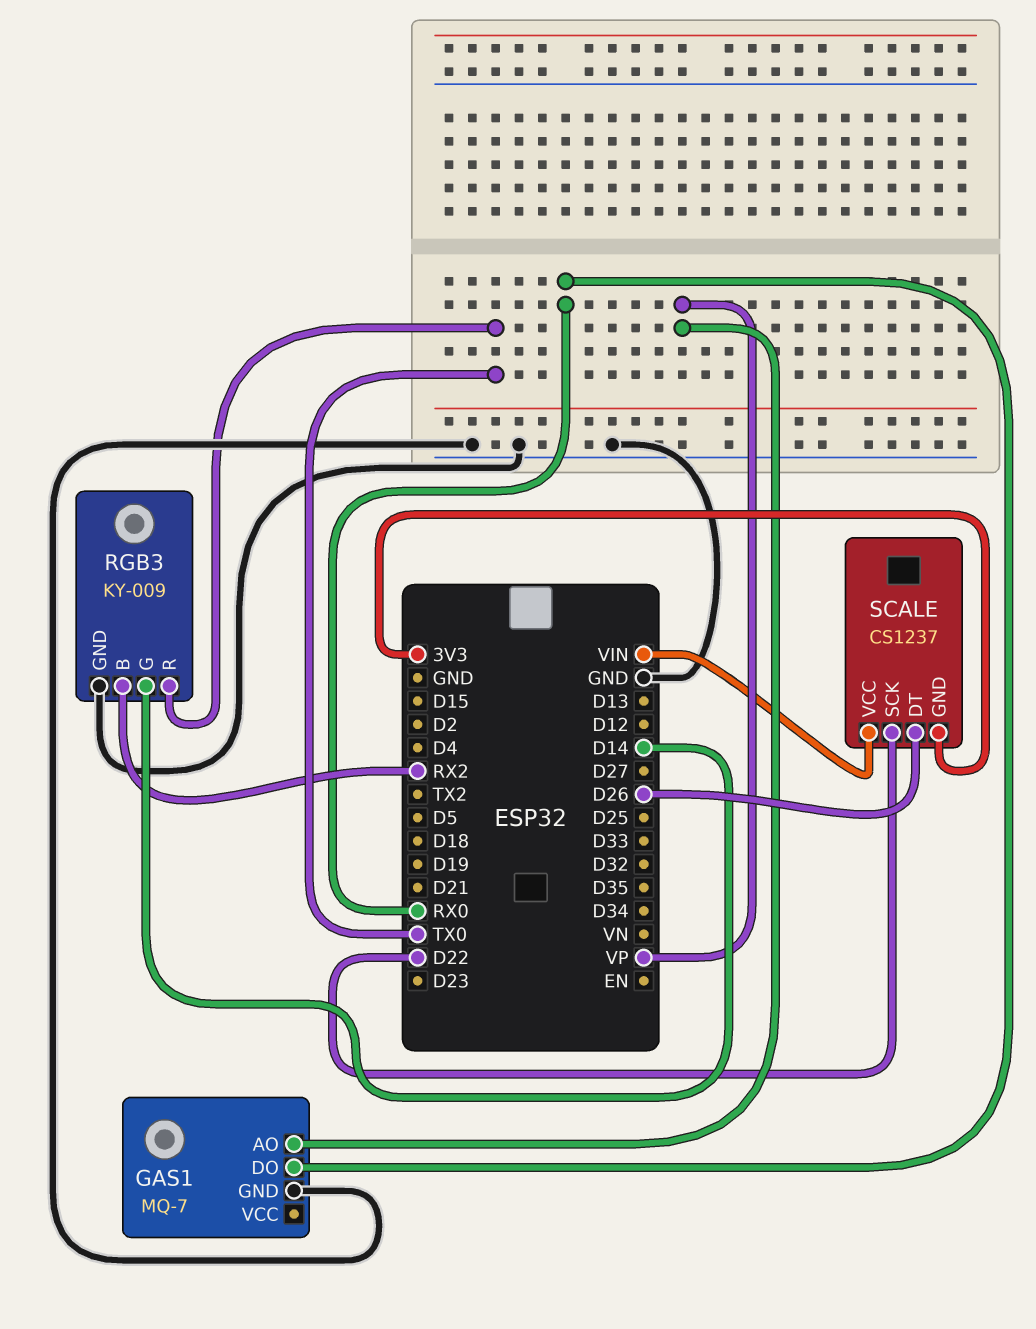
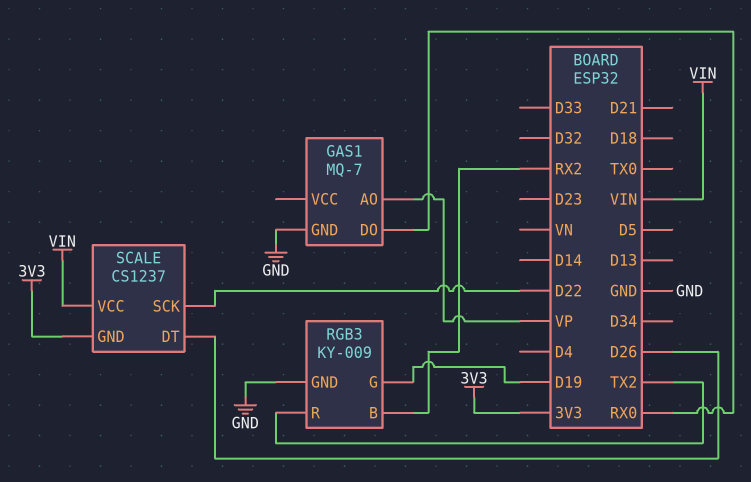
RGB3 pin G: D14 -> D19
RGB3 pin R: TX0 -> TX2

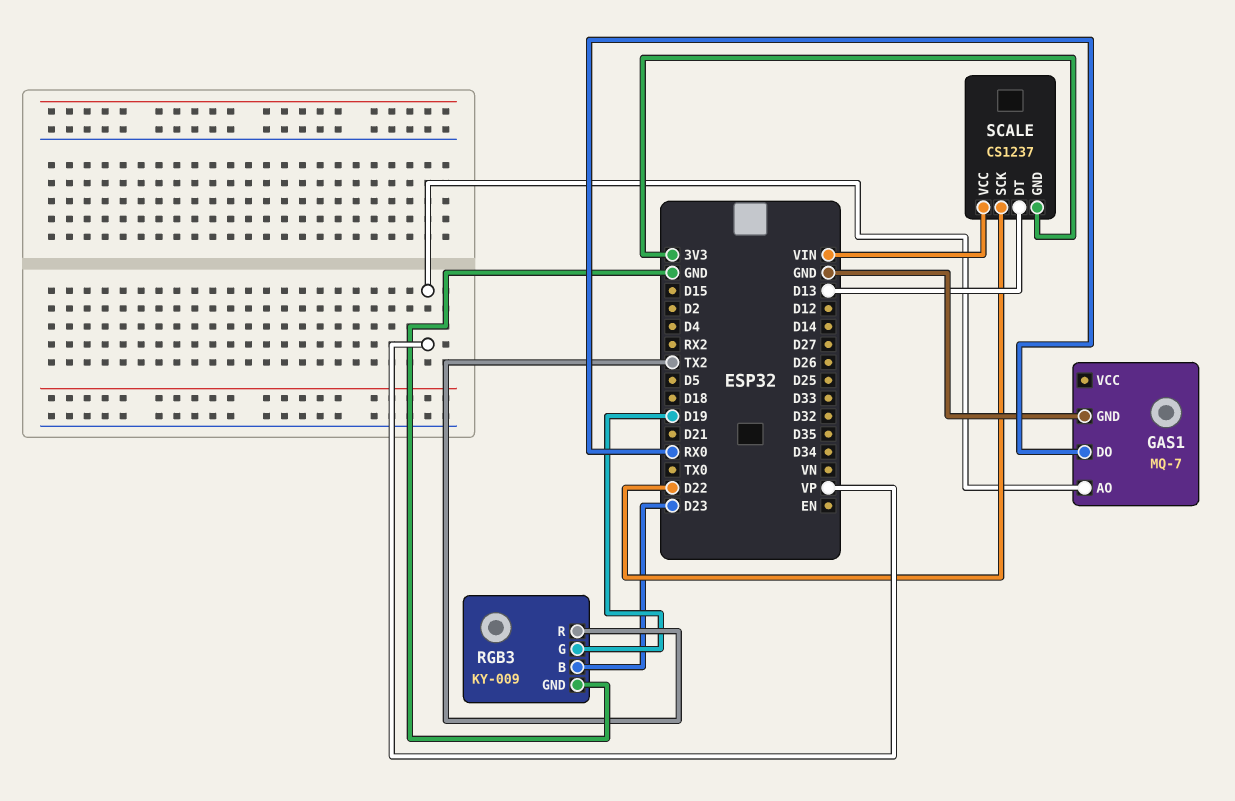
RGB3 pin B: RX2 -> D23
SCALE pin DT: D26 -> D13

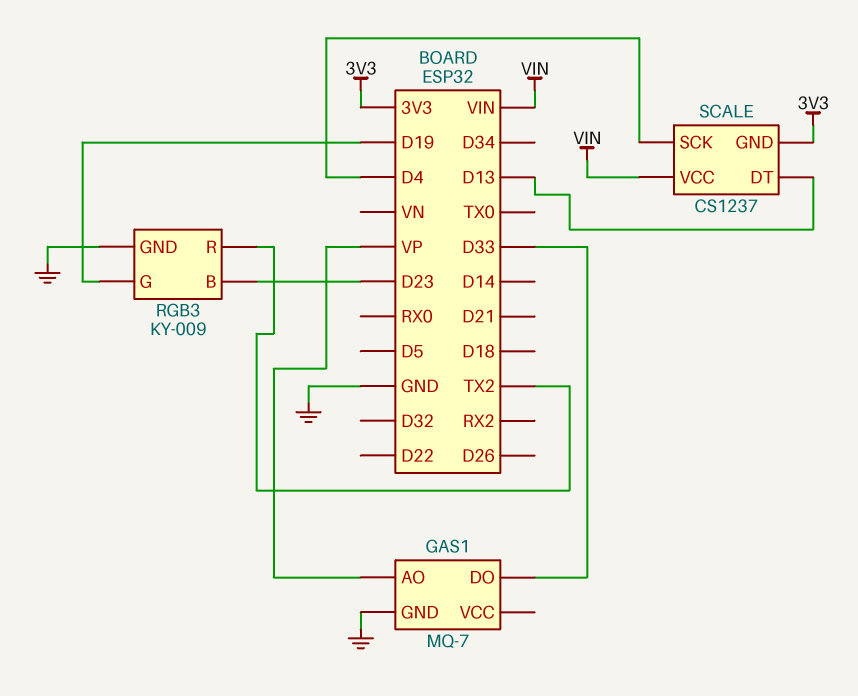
GAS1 pin DO: RX0 -> D33
SCALE pin SCK: D22 -> D4

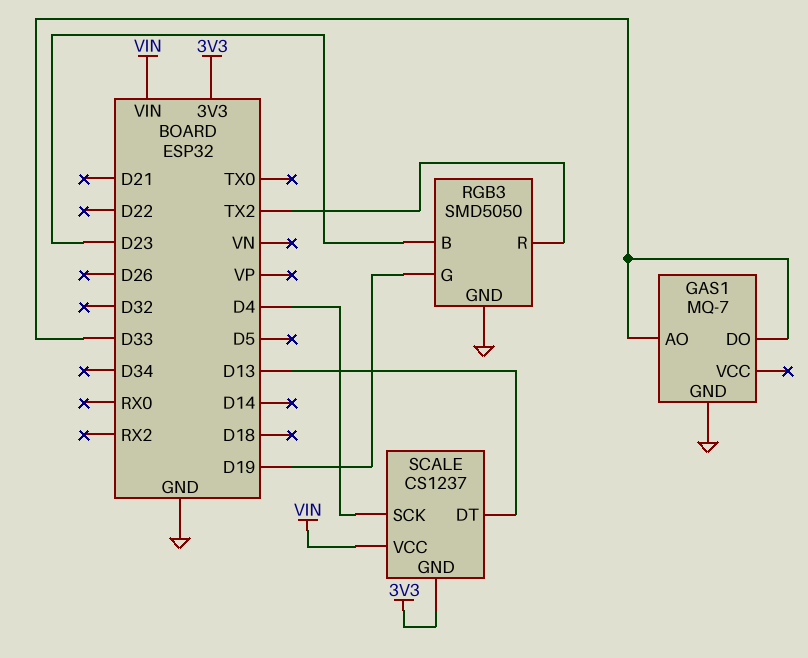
GAS1 pin AO: VP -> D33
RGB3: KY-009 -> SMD5050

